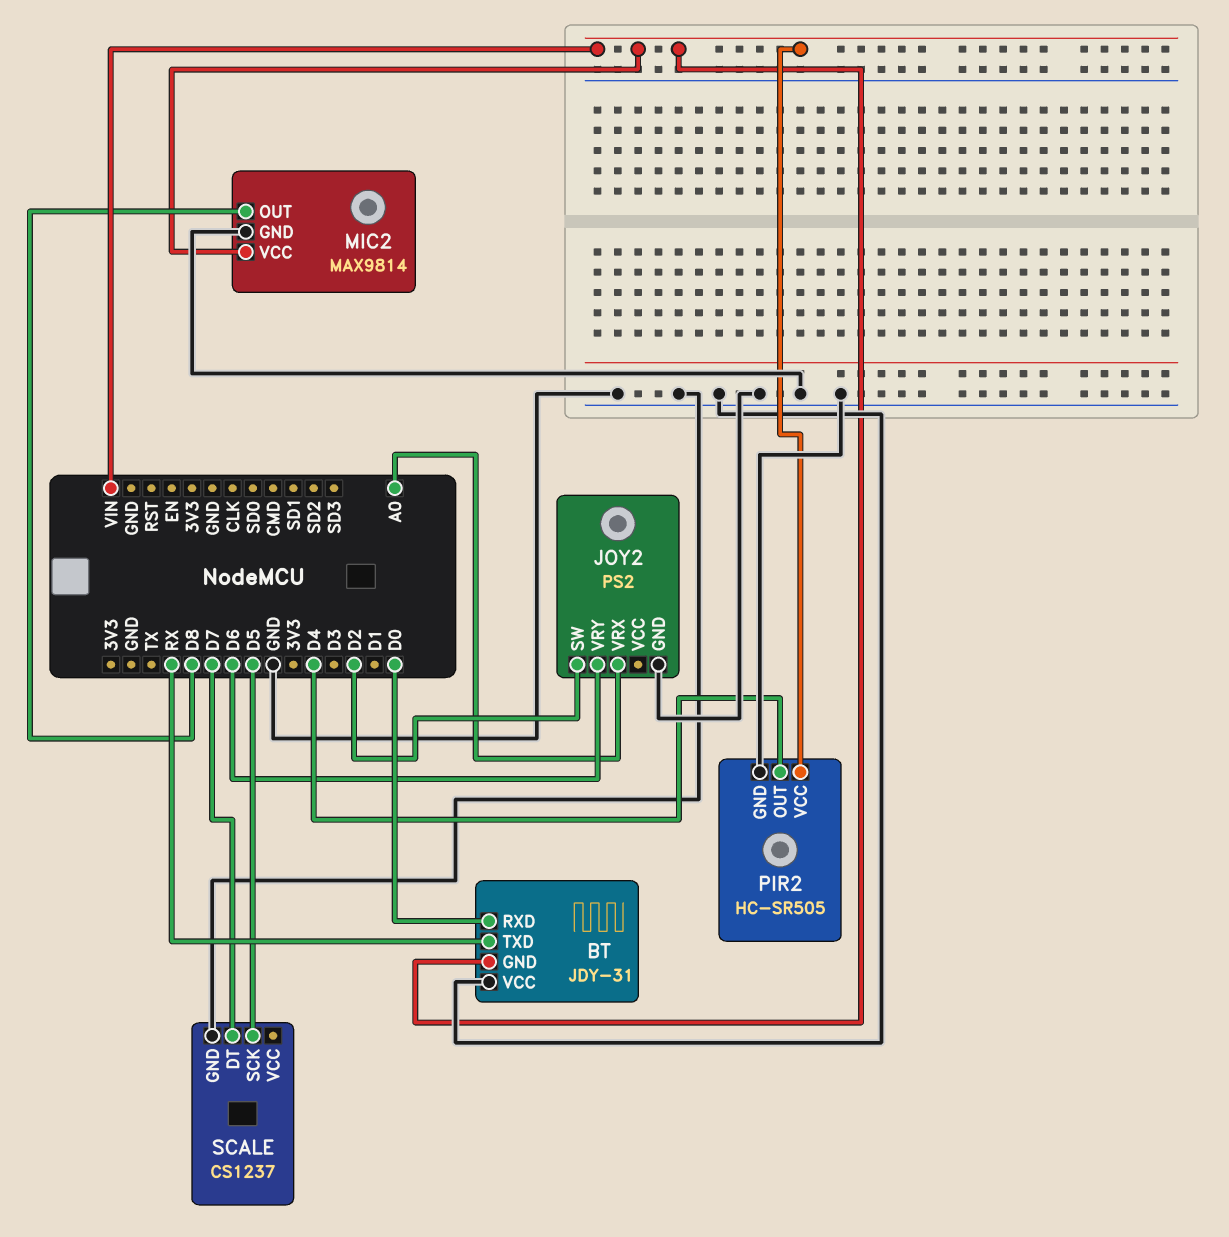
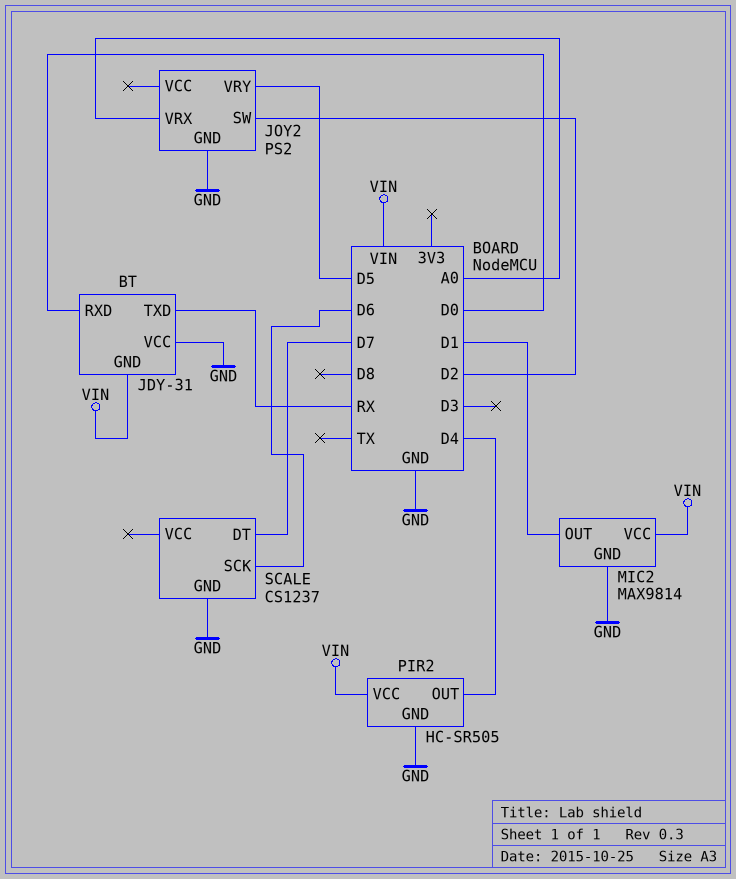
JOY2 pin VRY: D6 -> D5
MIC2 pin OUT: D8 -> D1
SCALE pin SCK: D5 -> D6

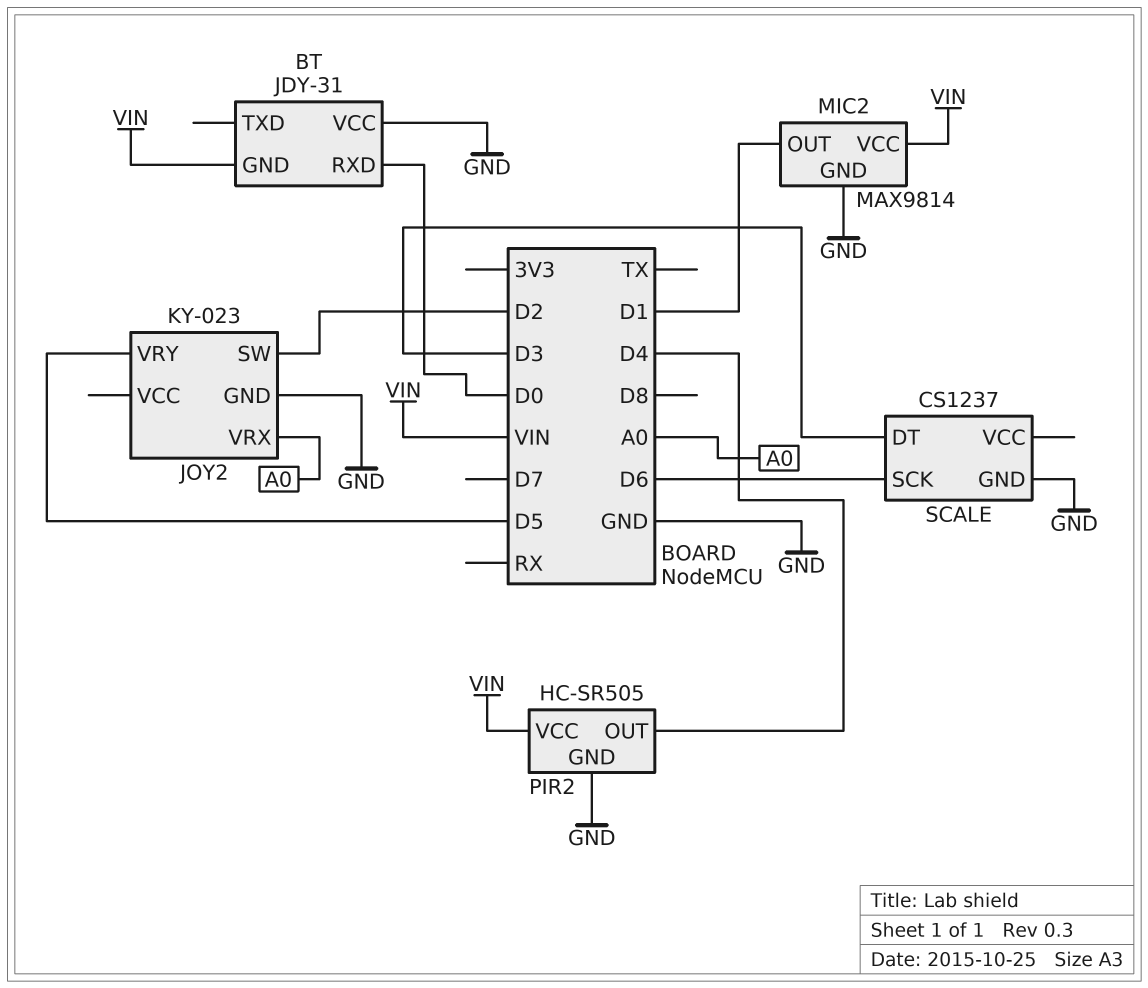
BT pin TXD: RX -> none
JOY2: PS2 -> KY-023
SCALE pin DT: D7 -> D3

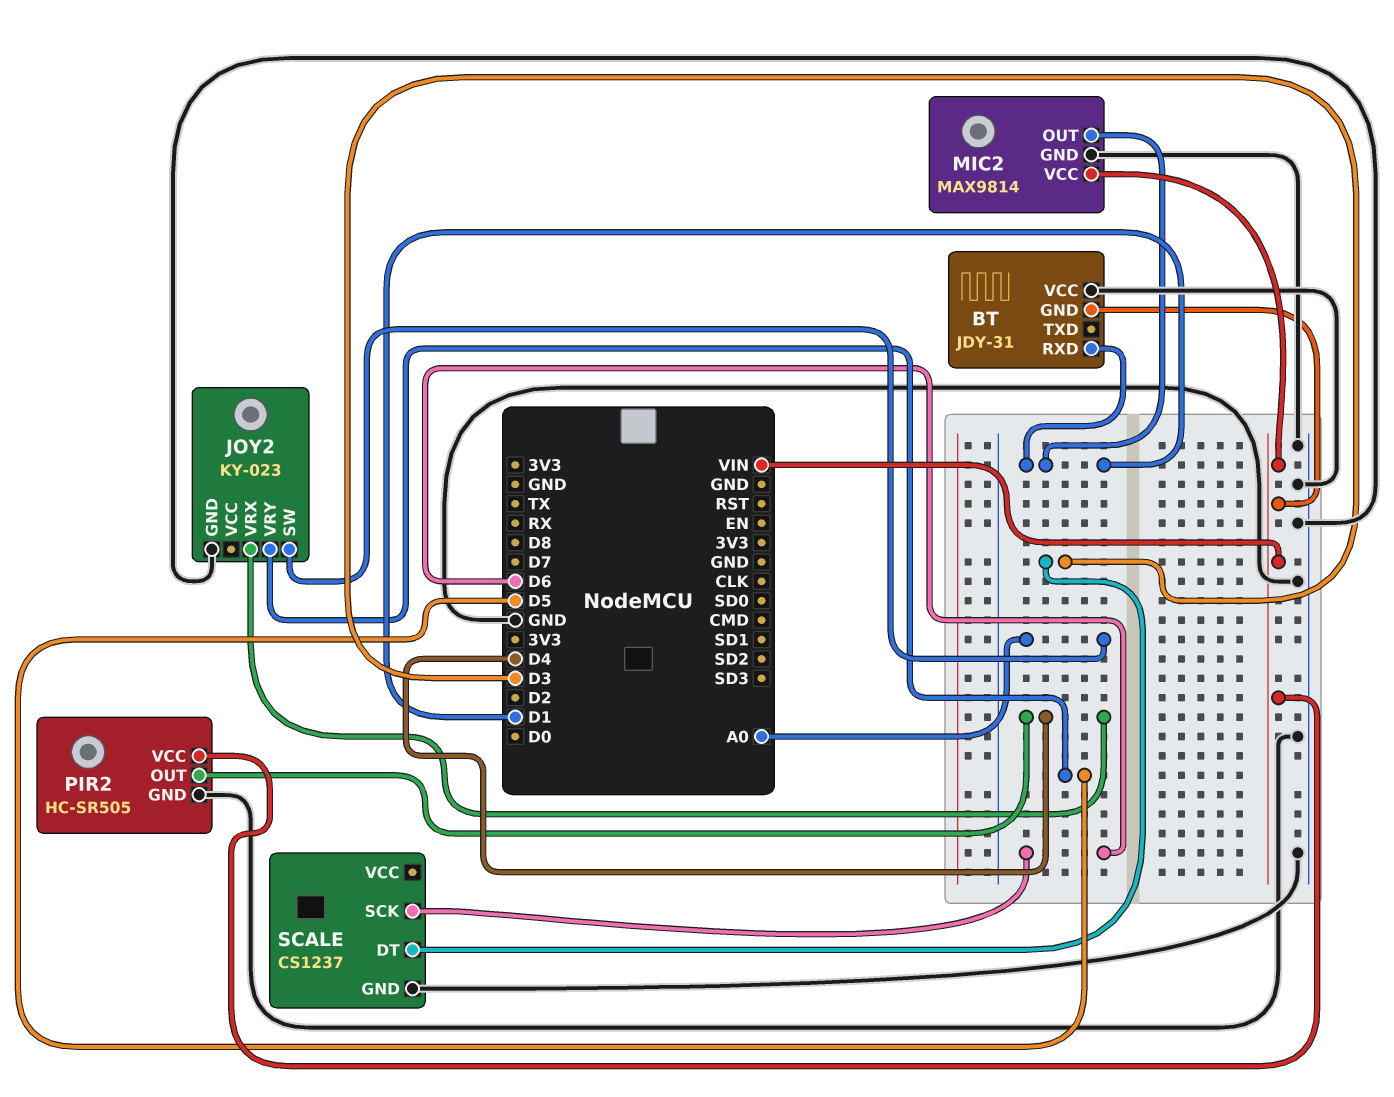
BT pin RXD: D0 -> D1
JOY2 pin SW: D2 -> A0
JOY2 pin VRX: A0 -> D4

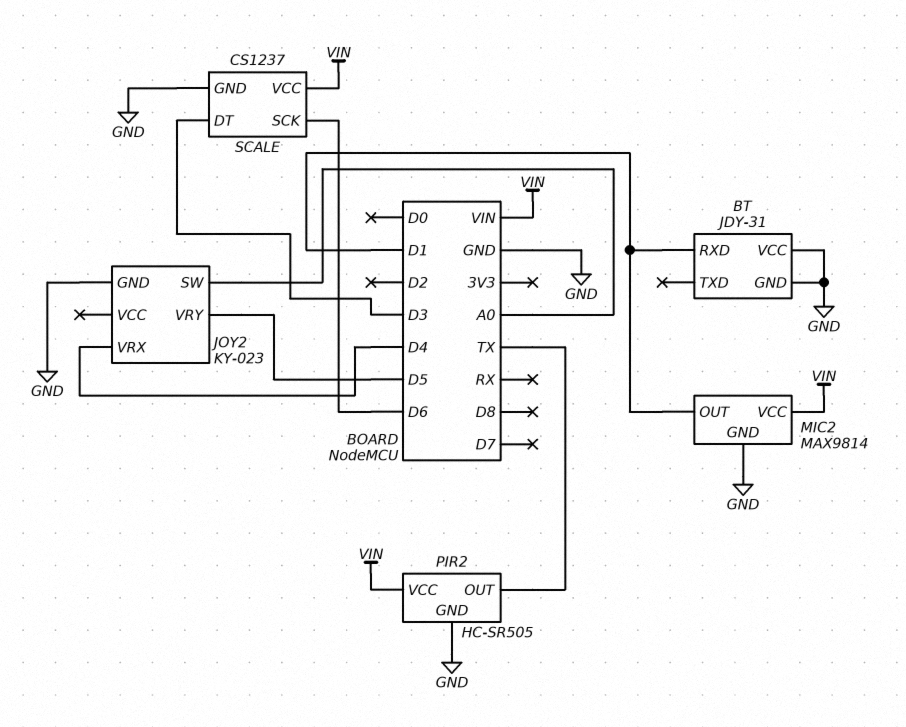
BT pin GND: VIN -> GND
PIR2 pin OUT: D4 -> TX
SCALE pin VCC: none -> VIN

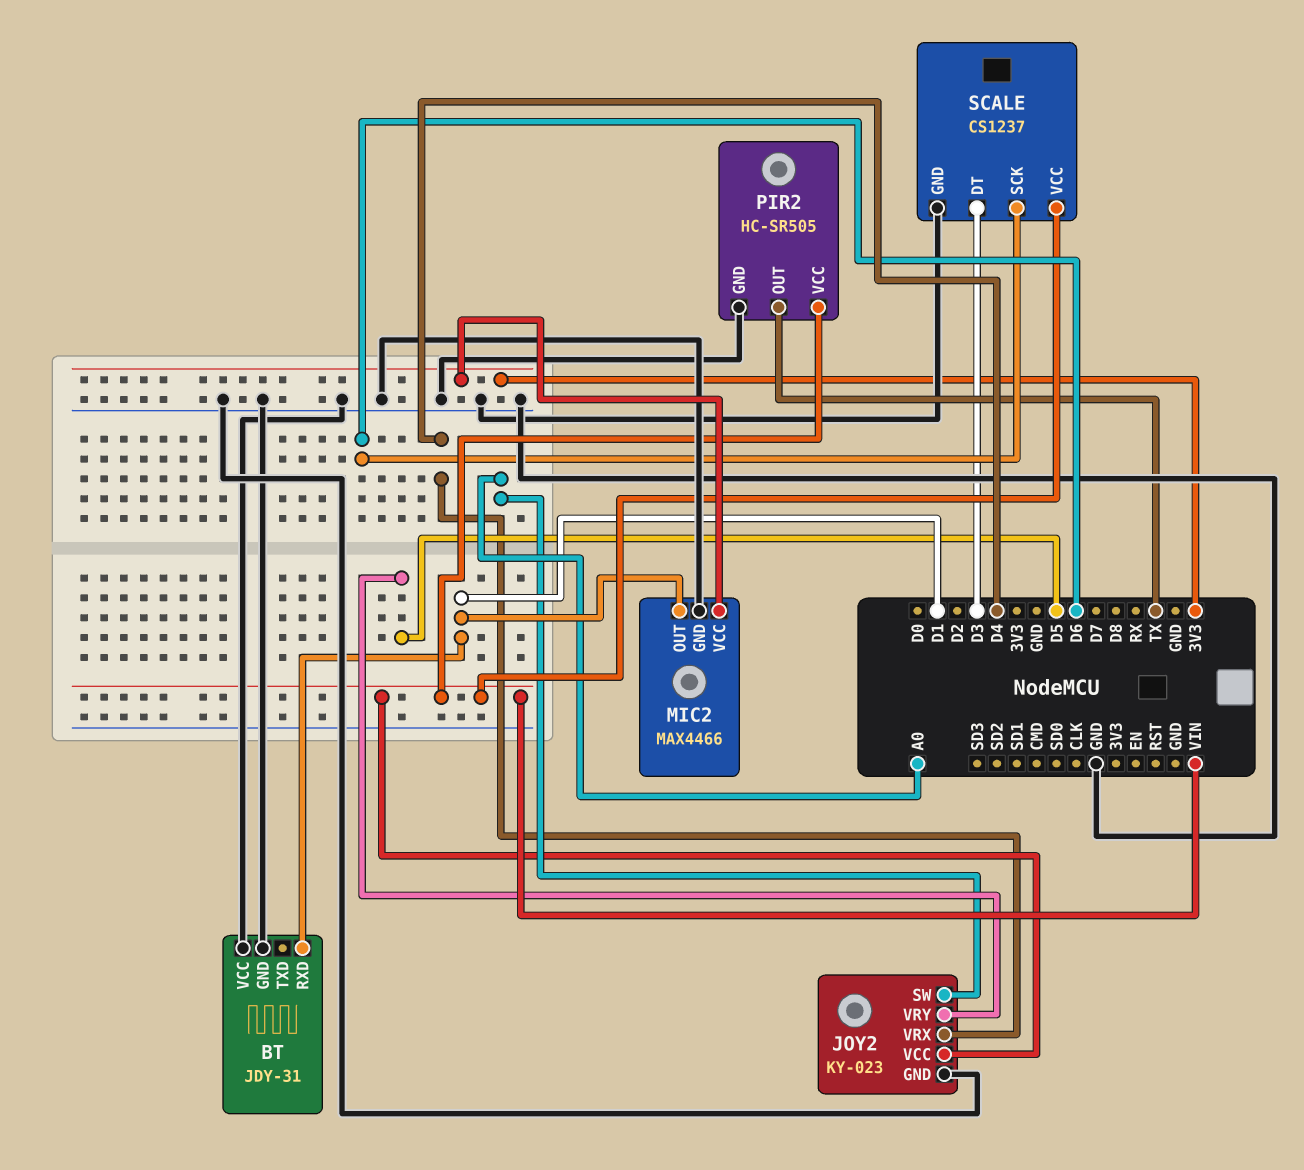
JOY2 pin VCC: none -> VIN
MIC2: MAX9814 -> MAX4466
MIC2 pin VCC: VIN -> 3V3

